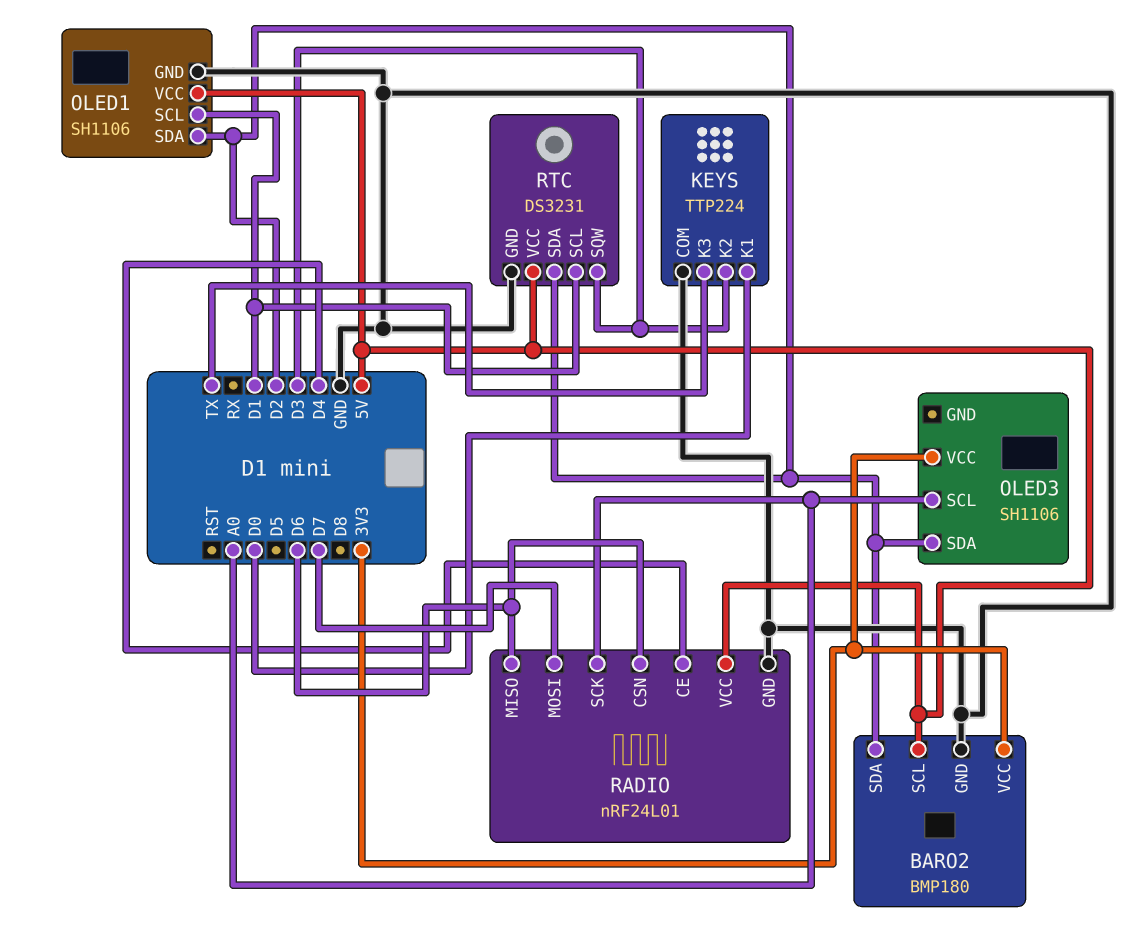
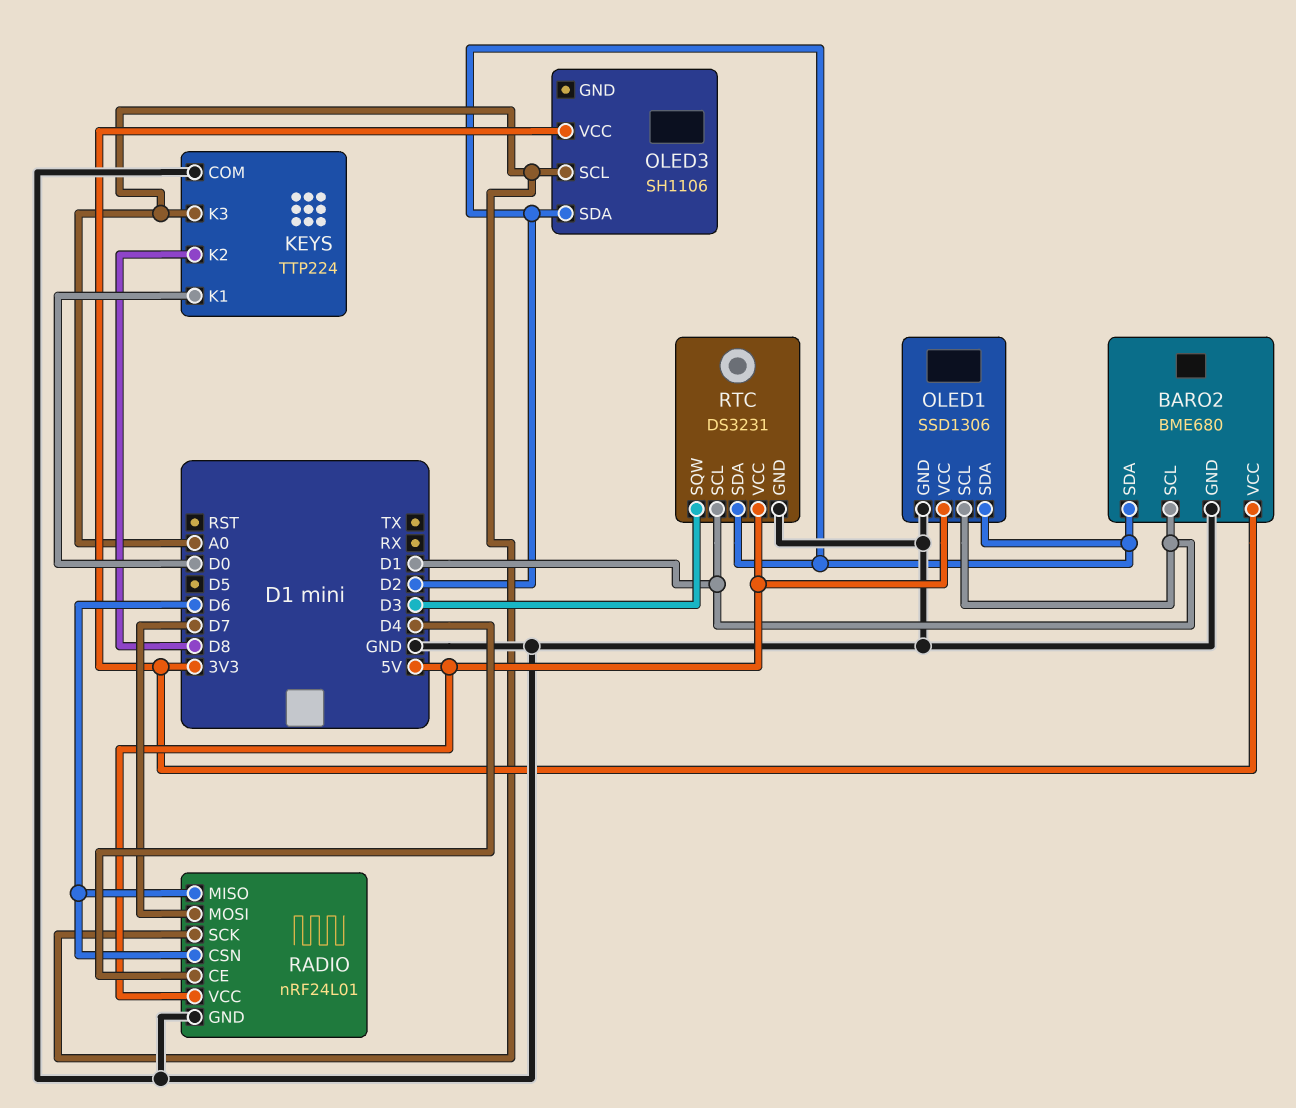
BARO2: BMP180 -> BME680
BARO2 pin SCL: 5V -> D1
KEYS pin K2: D3 -> D8
KEYS pin K3: TX -> A0
OLED1: SH1106 -> SSD1306

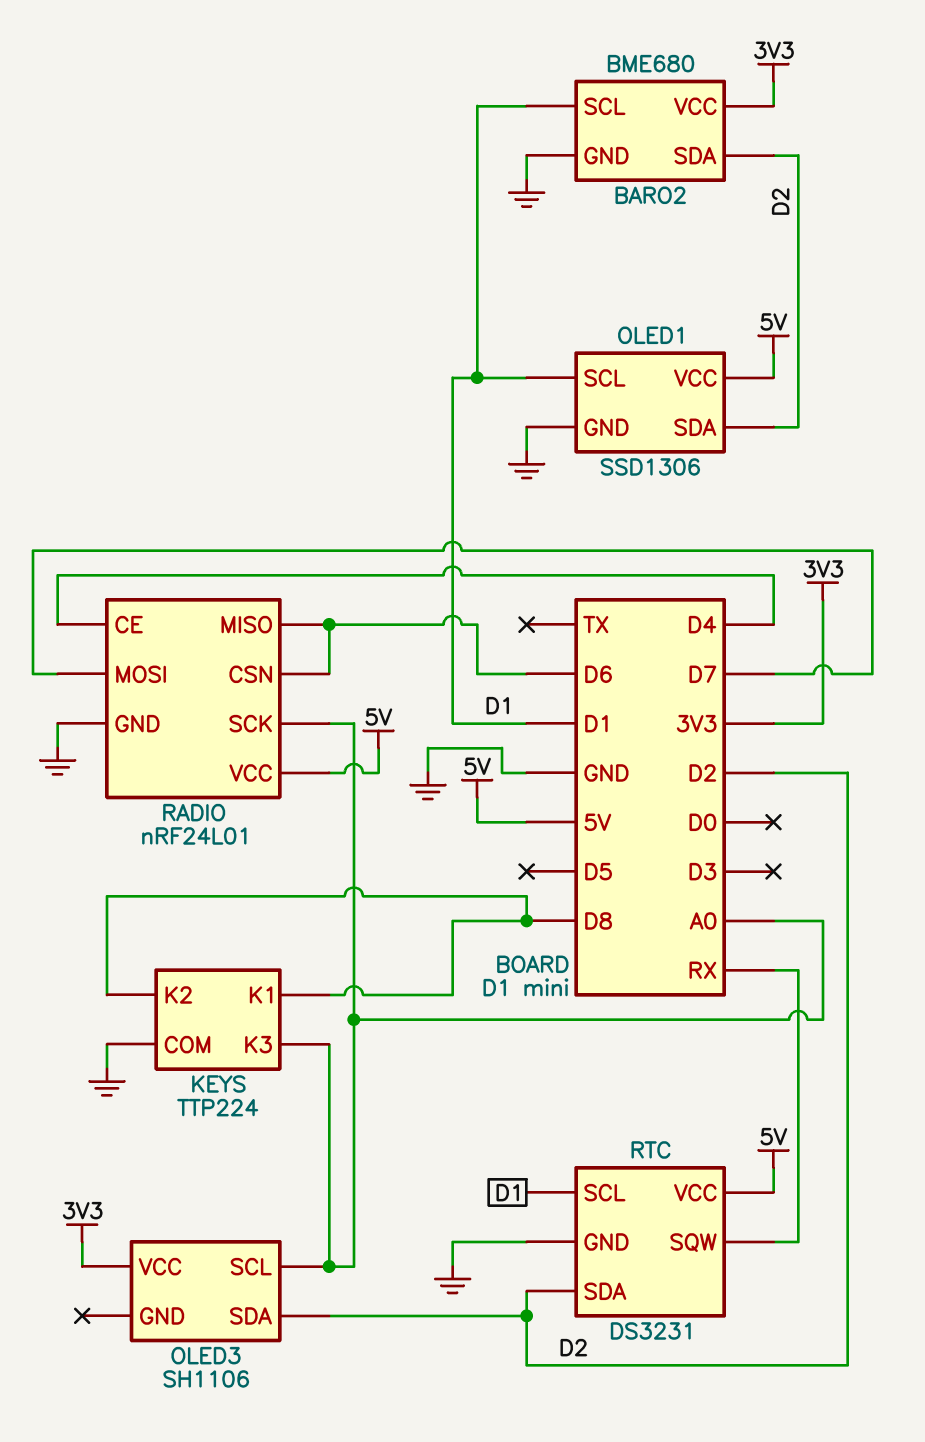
KEYS pin K1: D0 -> D8
RTC pin SQW: D3 -> RX

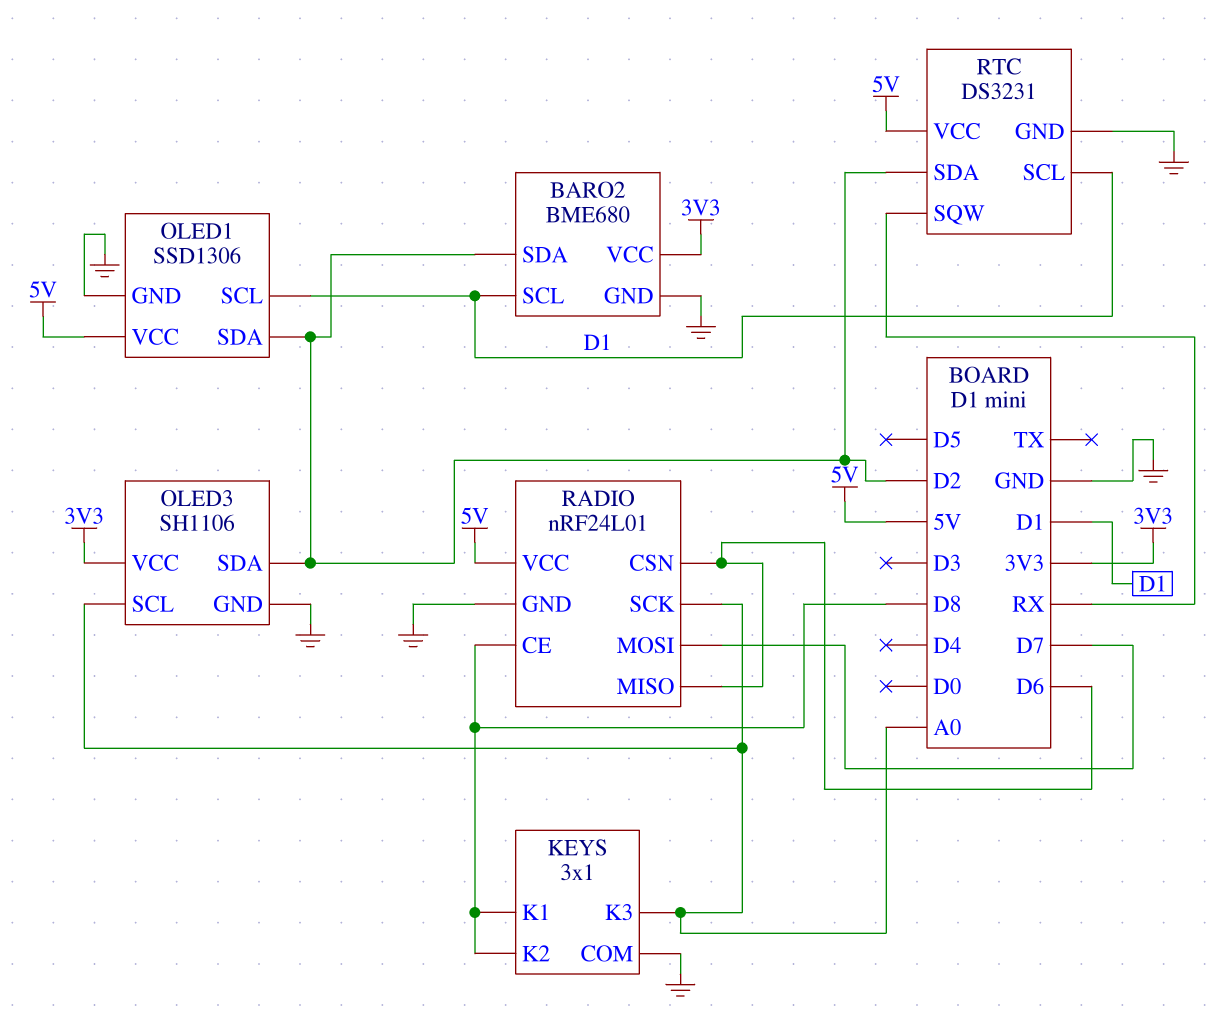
KEYS: TTP224 -> 3x1
OLED3 pin GND: none -> GND
RADIO pin CE: D4 -> D8

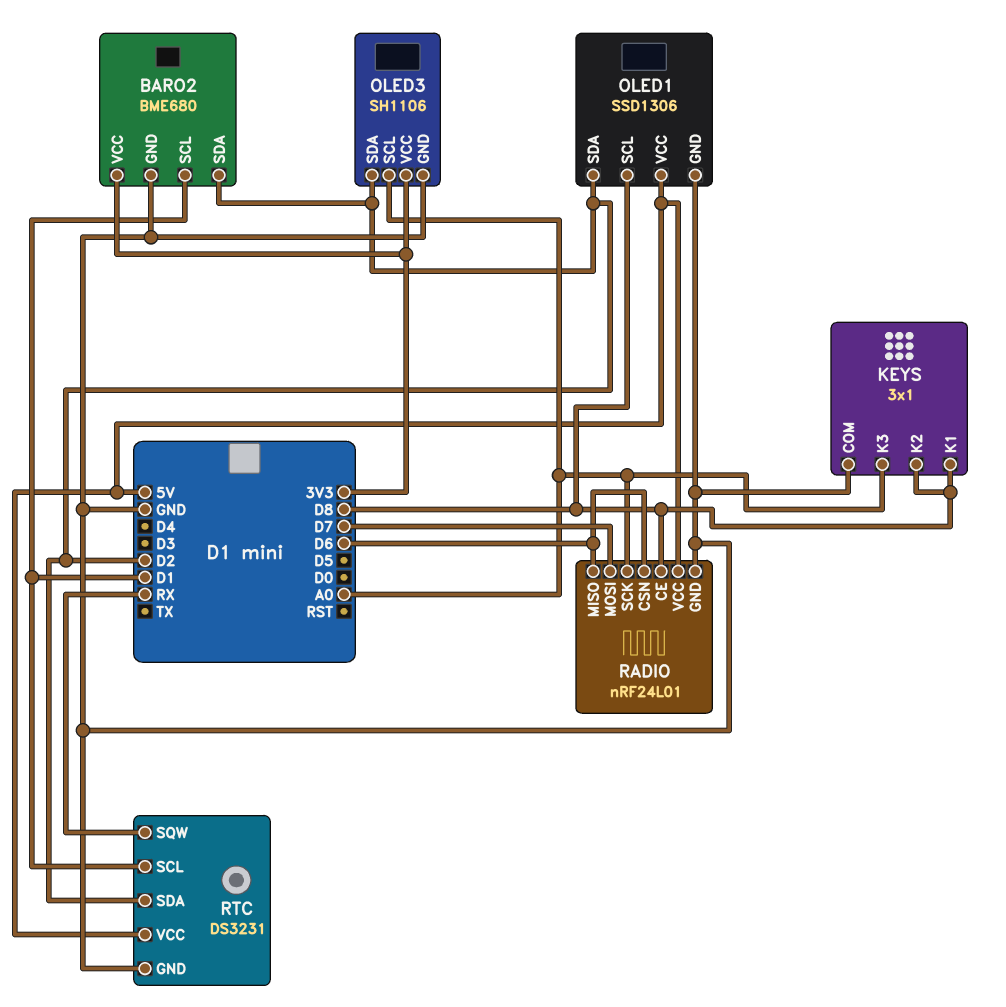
OLED1 pin SCL: D1 -> D8

